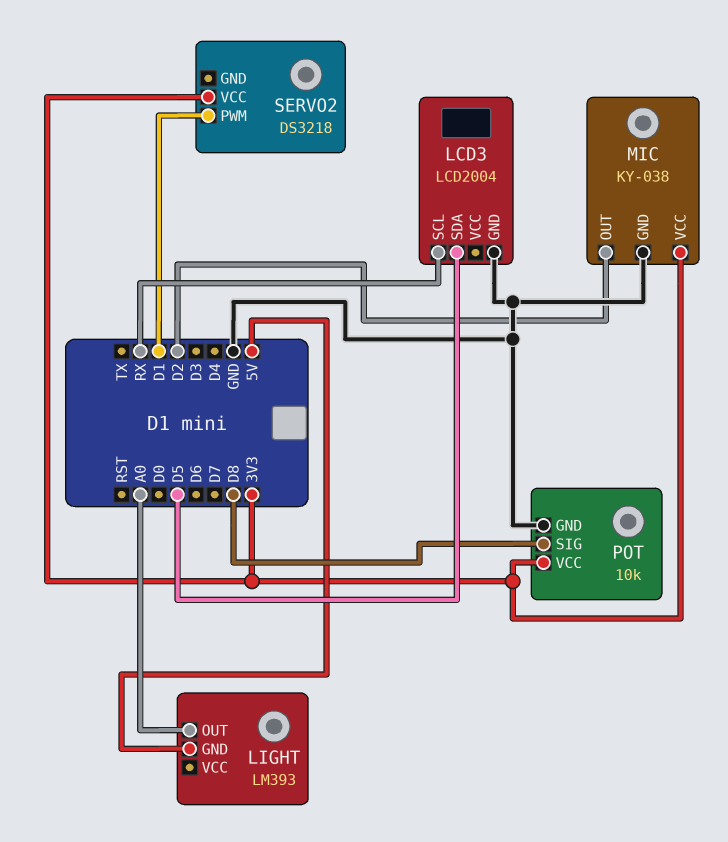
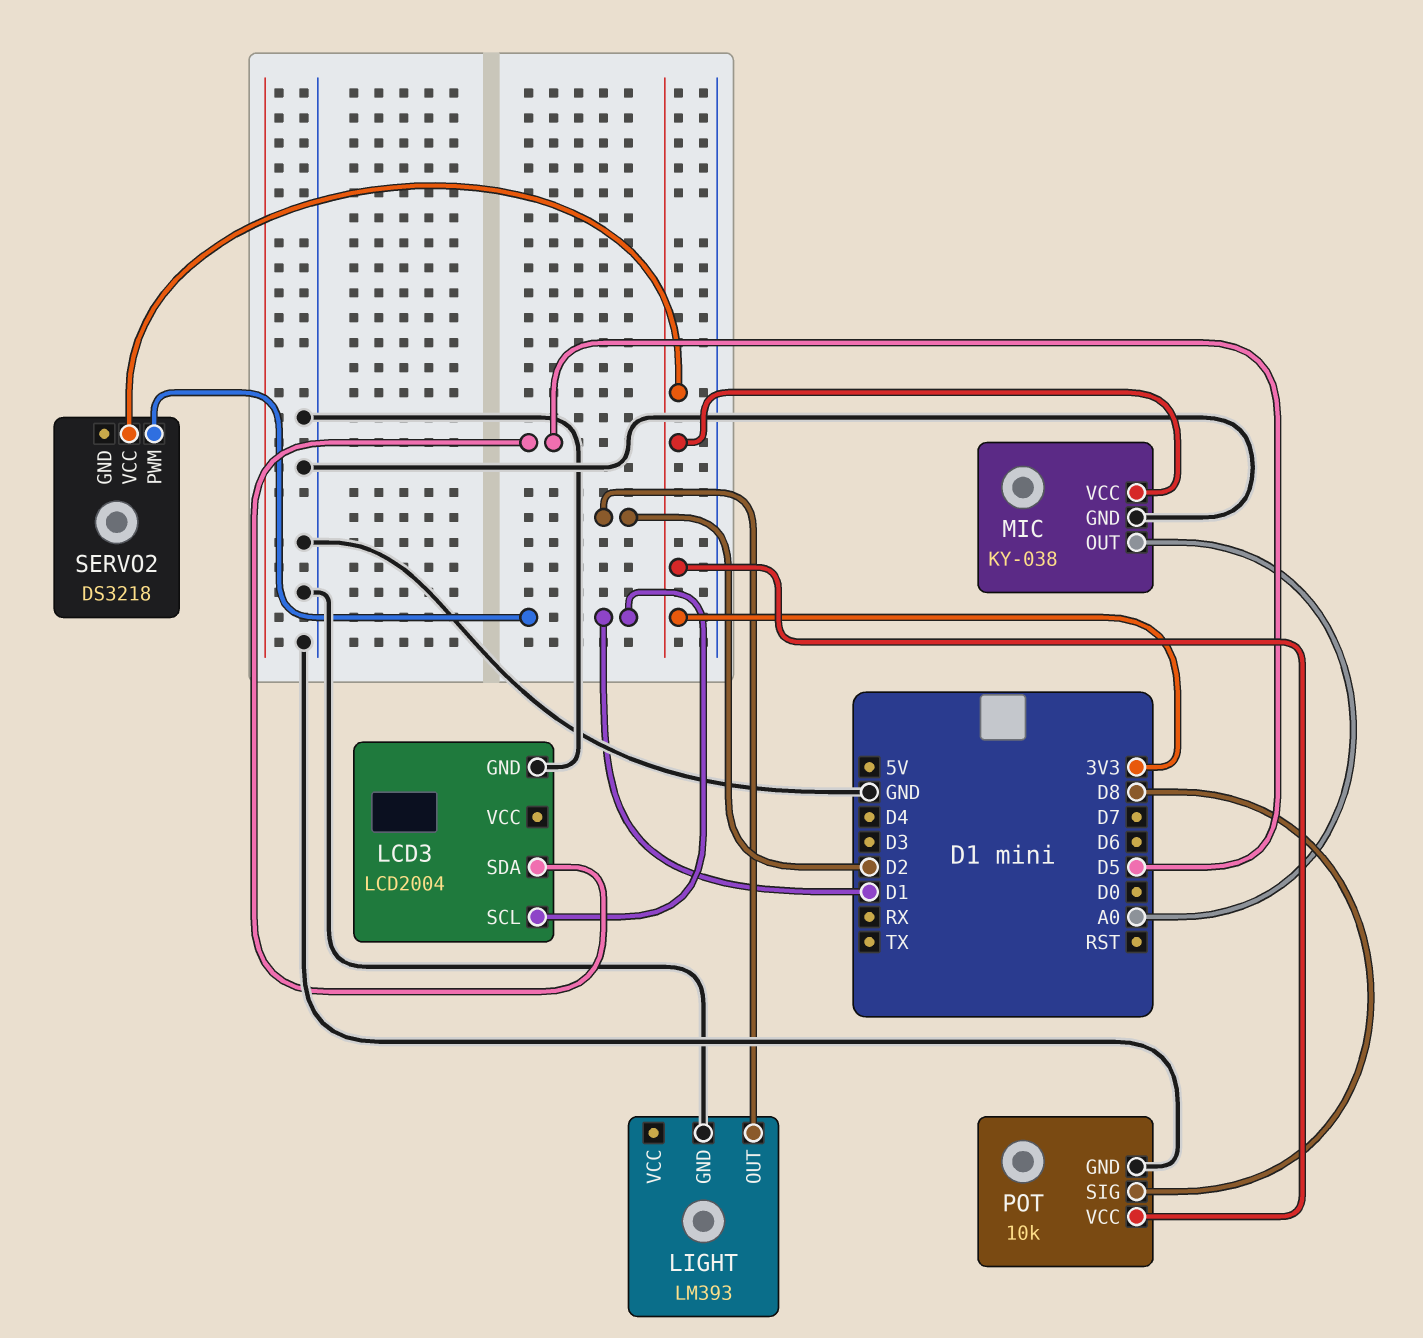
LCD3 pin SCL: RX -> D1
LIGHT pin GND: 5V -> GND
LIGHT pin OUT: A0 -> D2
MIC pin OUT: D2 -> A0

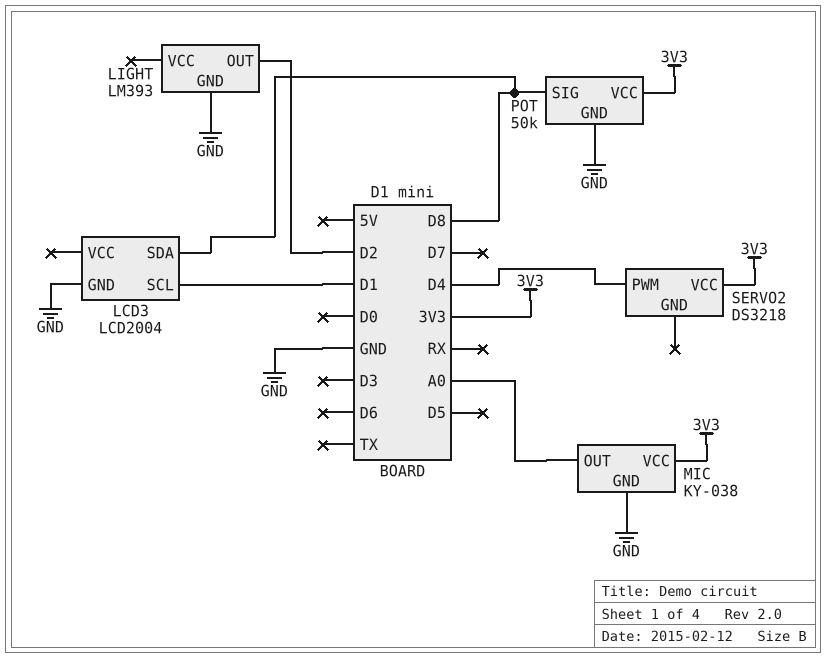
LCD3 pin SDA: D5 -> D8
POT: 10k -> 50k
SERVO2 pin PWM: D1 -> D4

